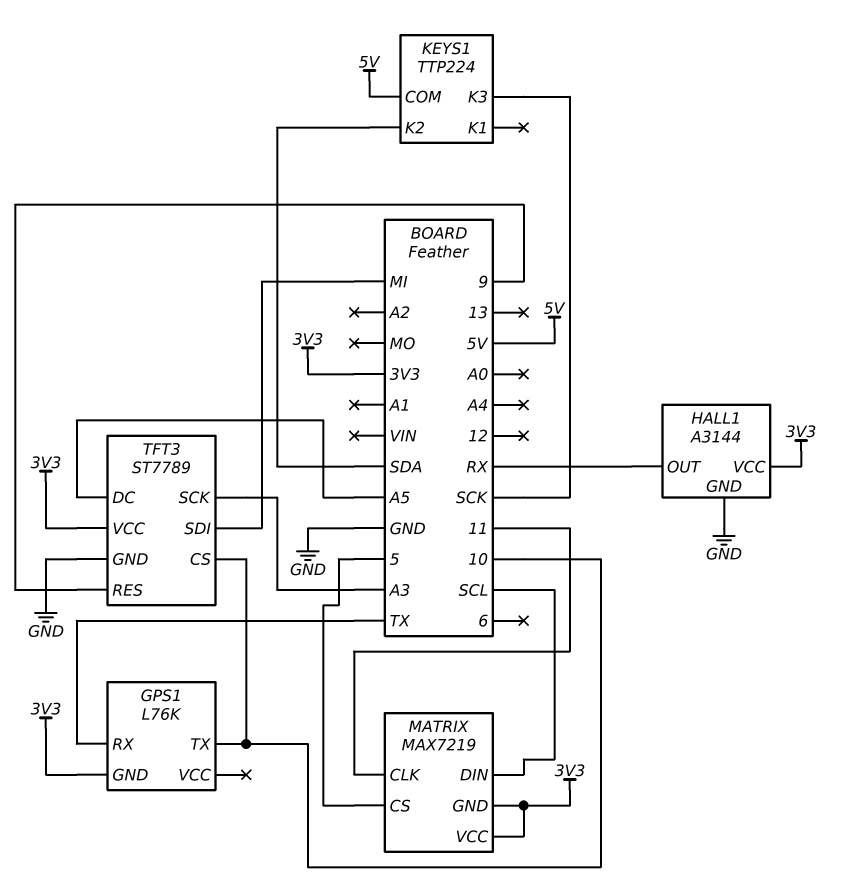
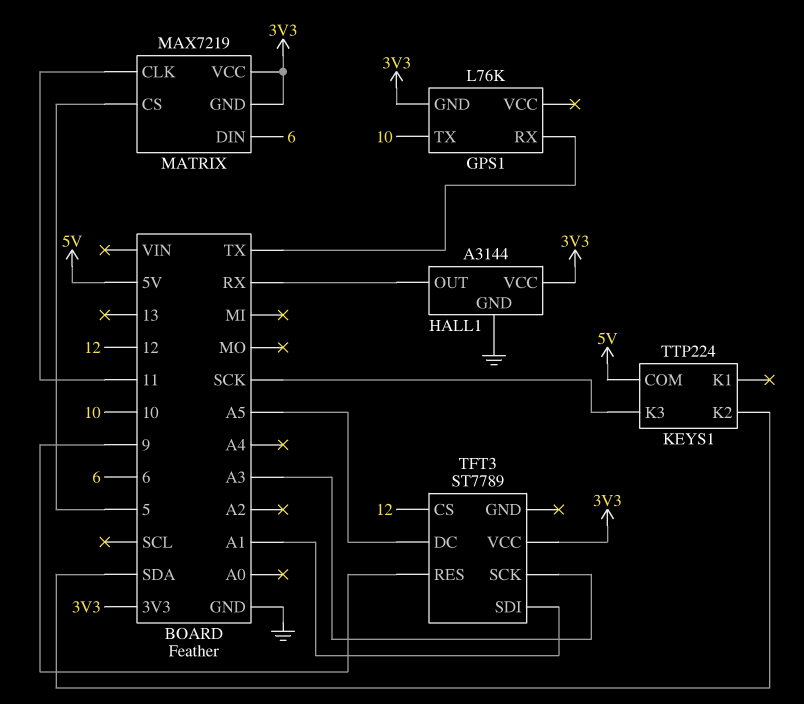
MATRIX pin DIN: SCL -> 6
TFT3 pin CS: 10 -> 12
TFT3 pin GND: GND -> none
TFT3 pin SDI: MI -> A1

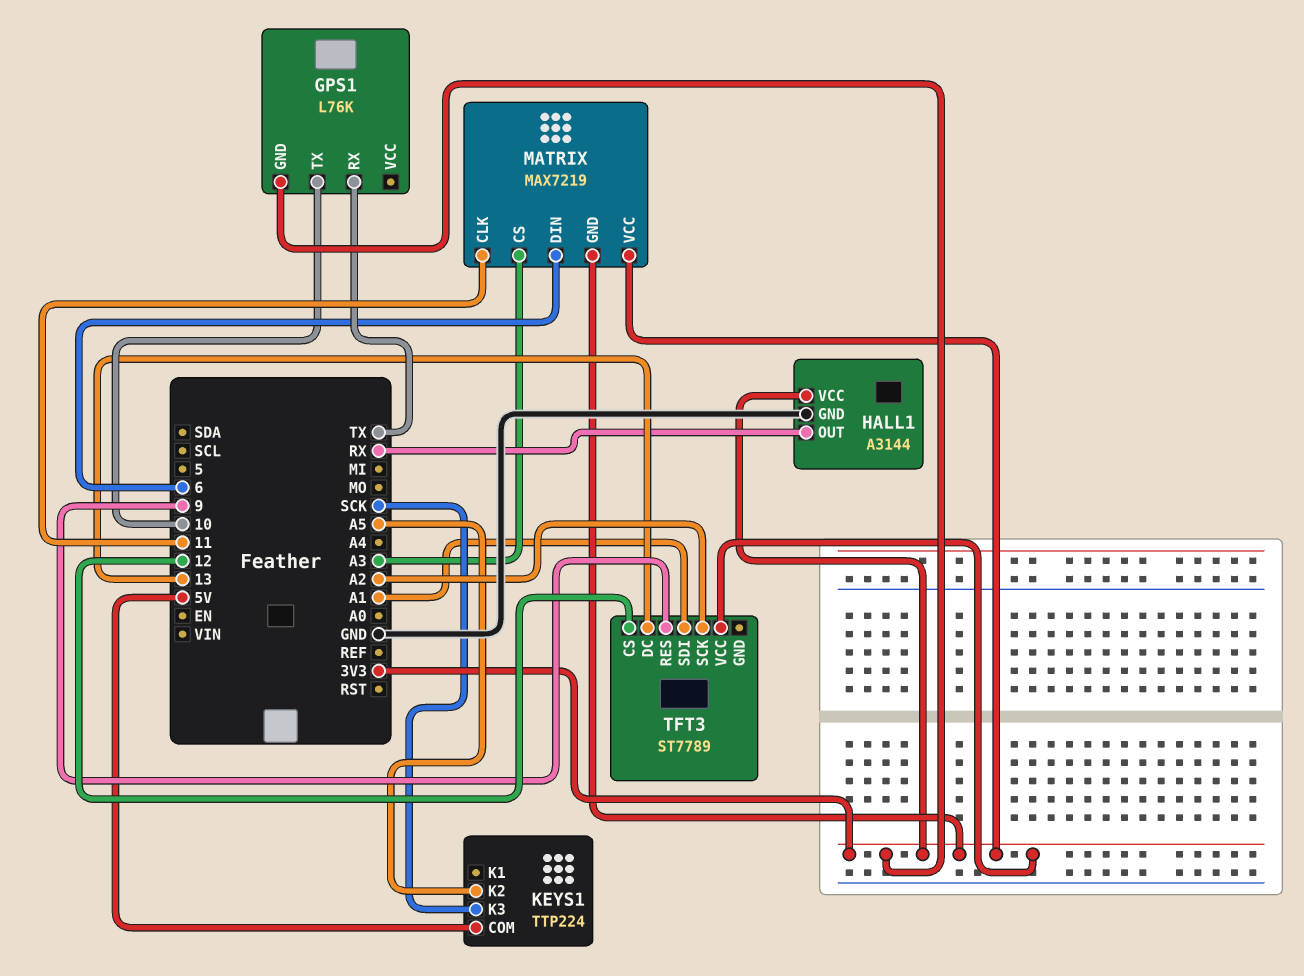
KEYS1 pin K2: SDA -> A5
MATRIX pin CS: 5 -> A3
TFT3 pin DC: A5 -> 13
TFT3 pin SCK: A3 -> A2

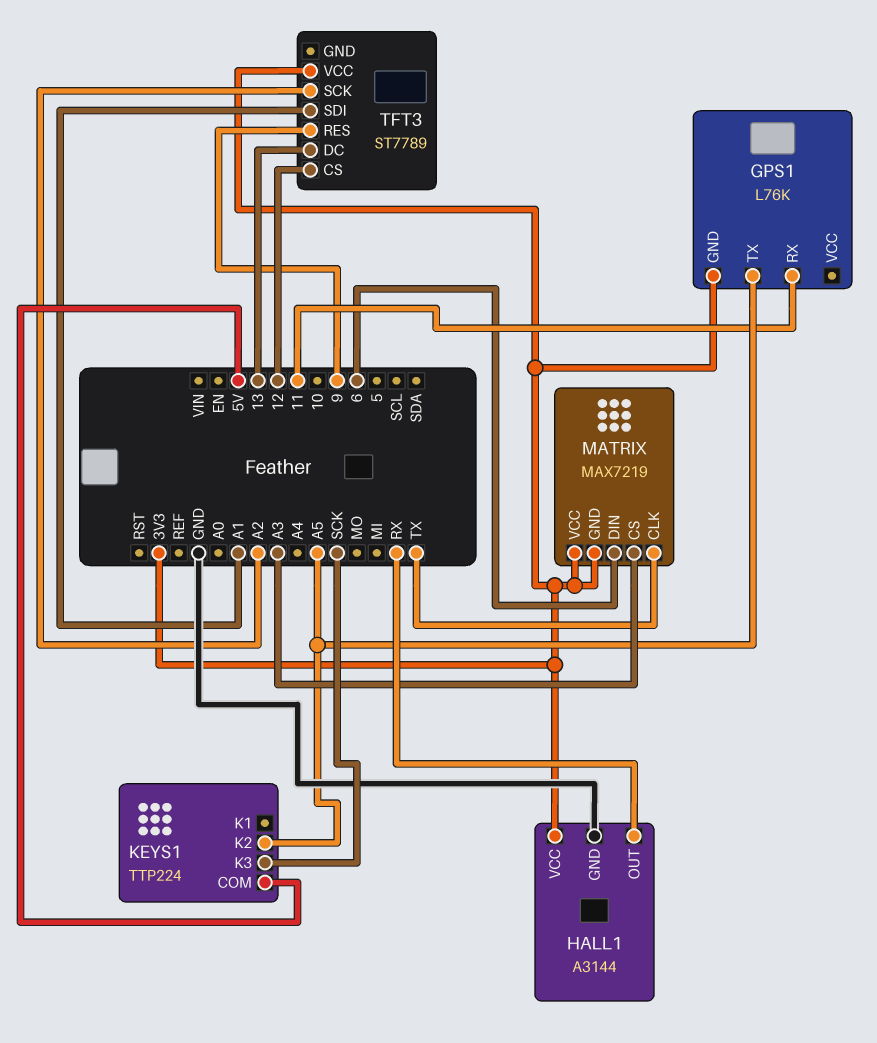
GPS1 pin RX: TX -> 11
GPS1 pin TX: 10 -> A5
MATRIX pin CLK: 11 -> TX

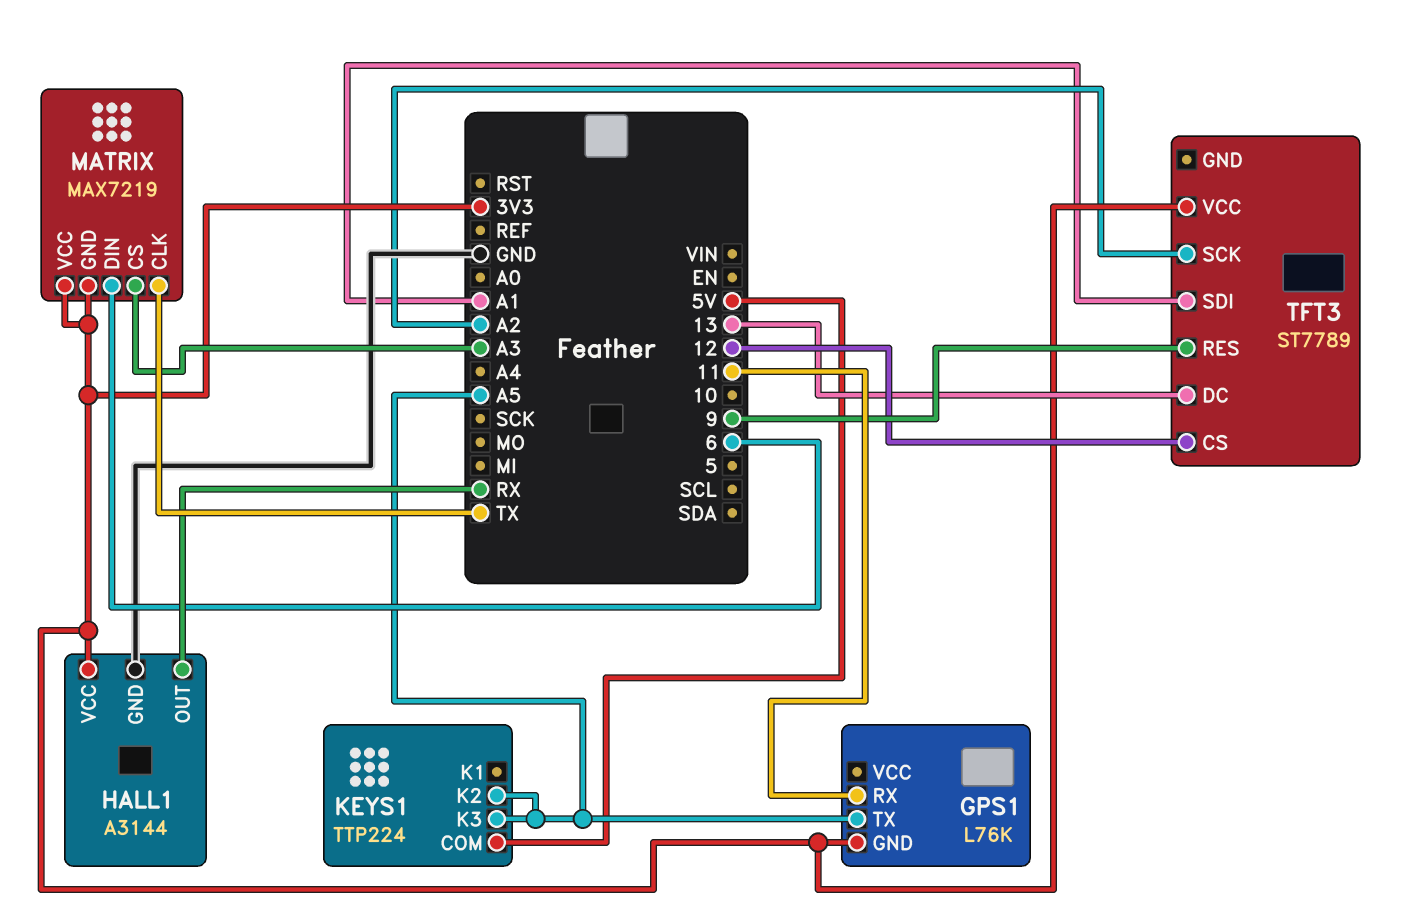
KEYS1 pin K3: SCK -> A5

